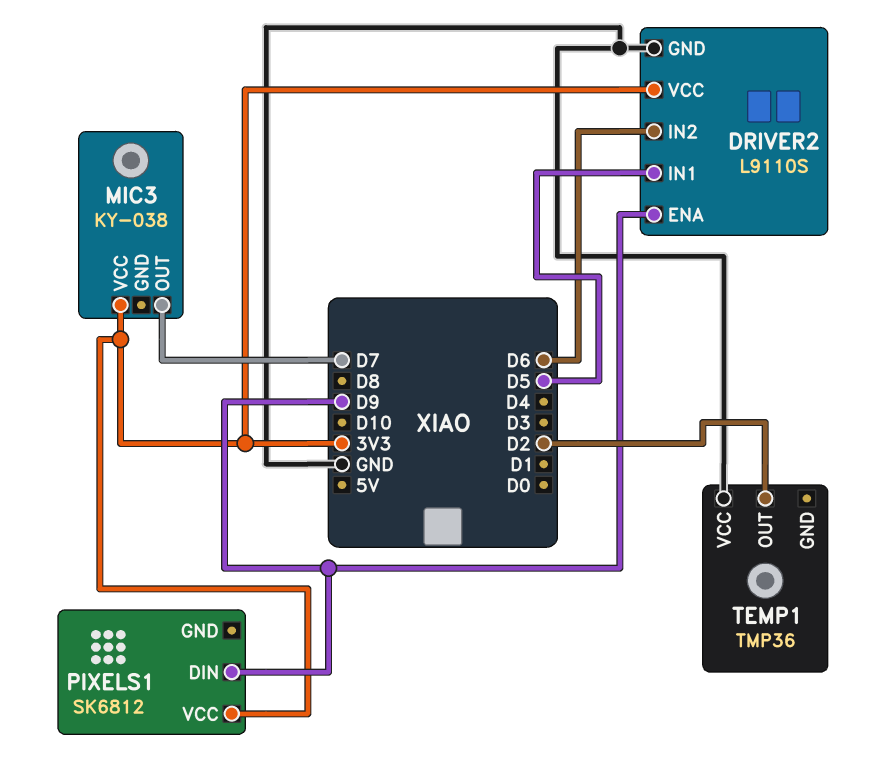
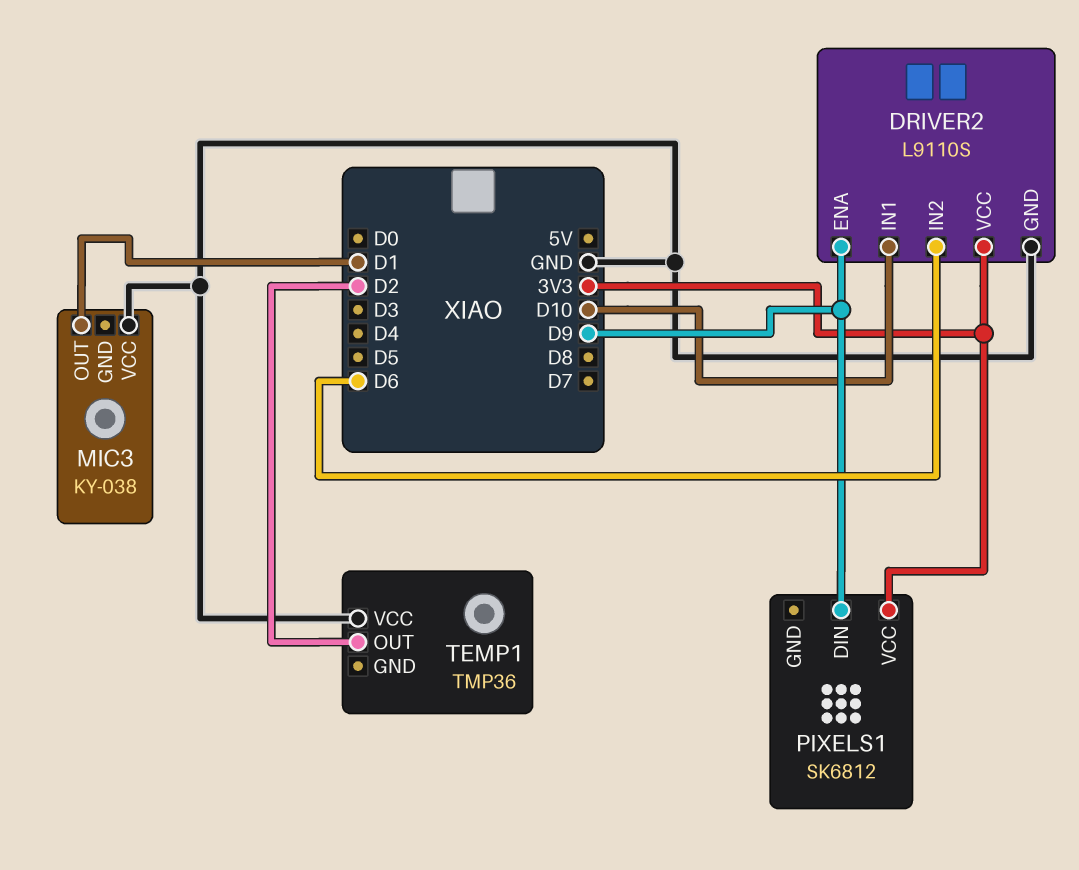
DRIVER2 pin IN1: D5 -> D10
MIC3 pin OUT: D7 -> D1
MIC3 pin VCC: 3V3 -> GND

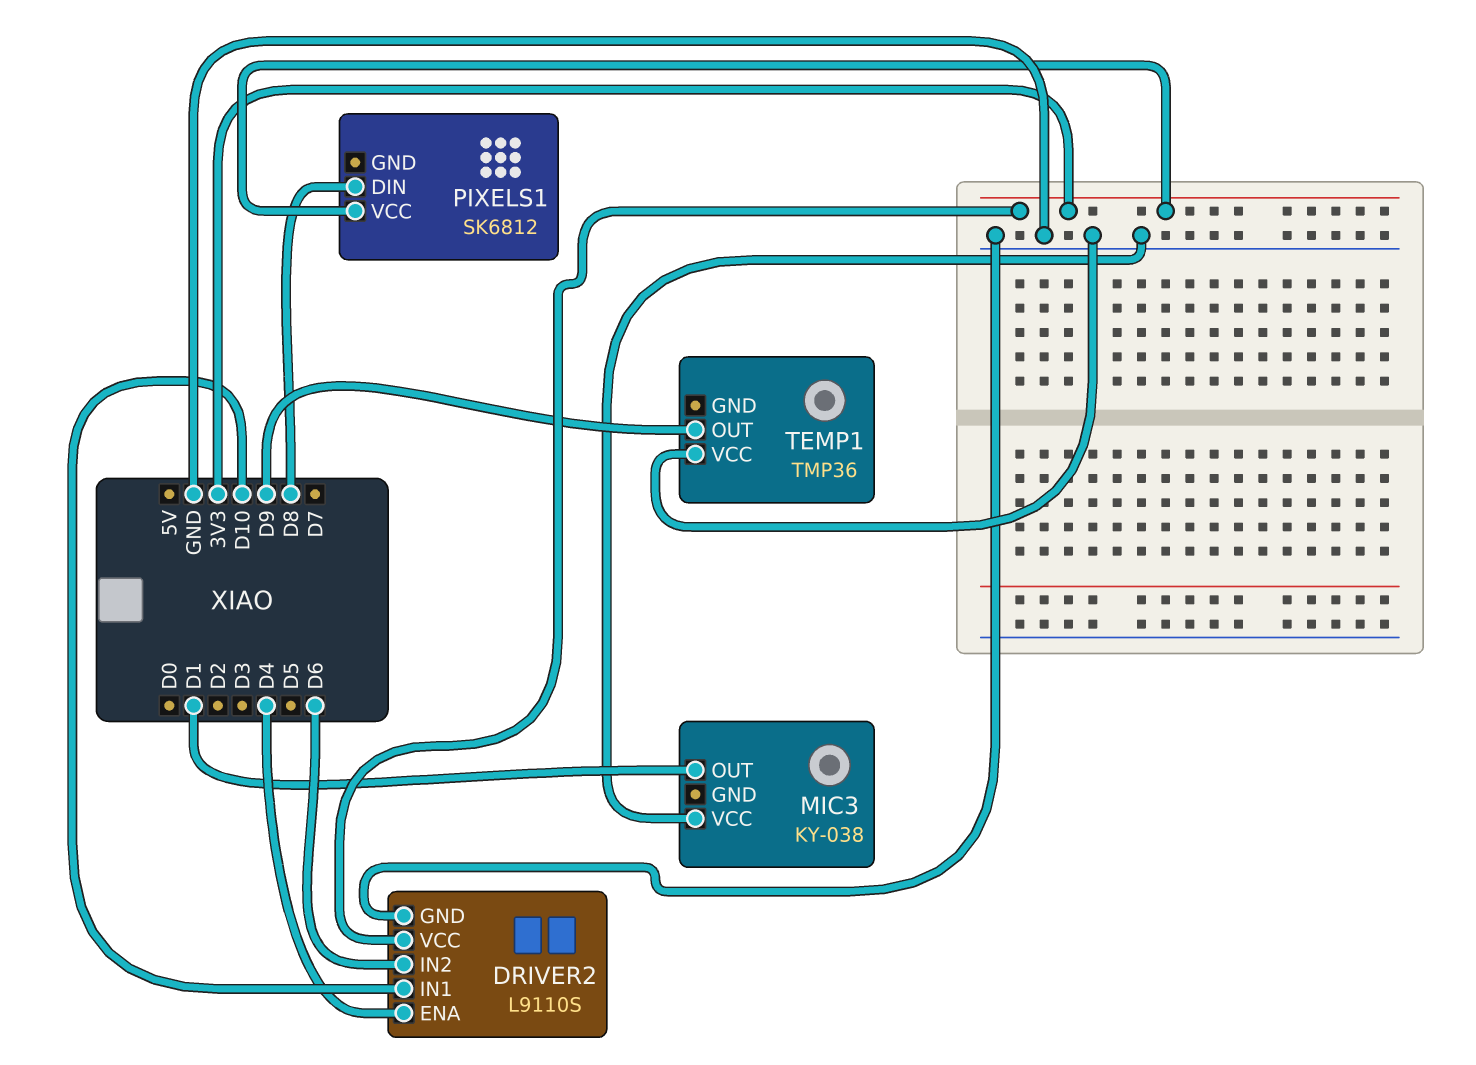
DRIVER2 pin ENA: D9 -> D4
PIXELS1 pin DIN: D9 -> D8
TEMP1 pin OUT: D2 -> D9

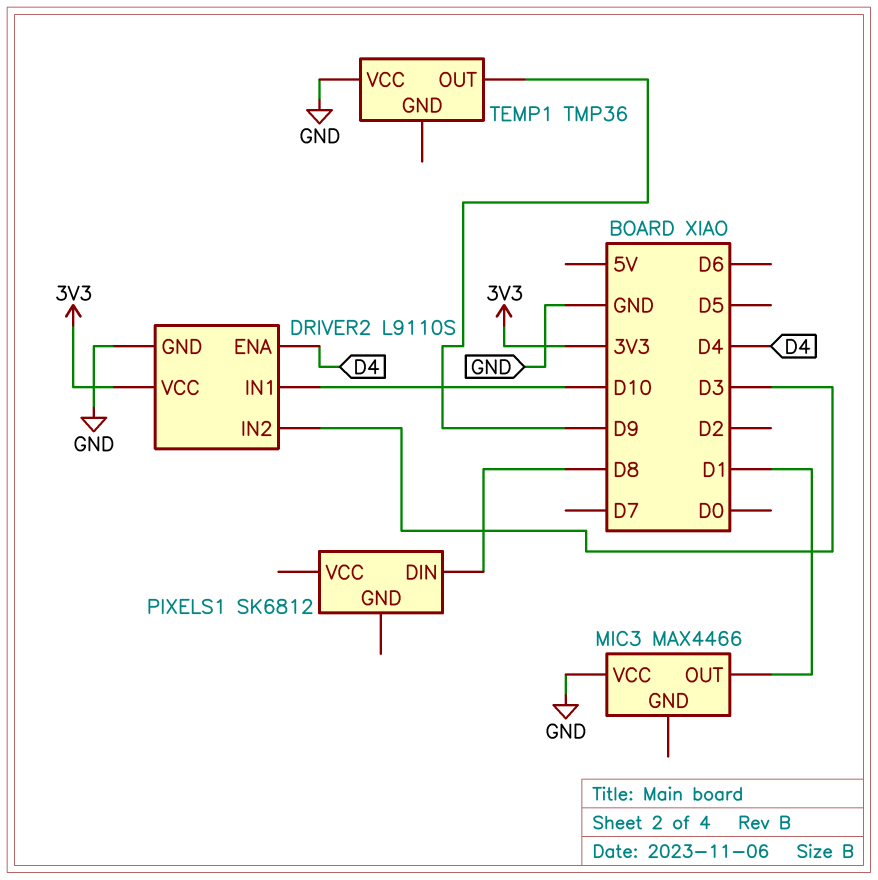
DRIVER2 pin IN2: D6 -> D3
MIC3: KY-038 -> MAX4466
PIXELS1 pin VCC: 3V3 -> none

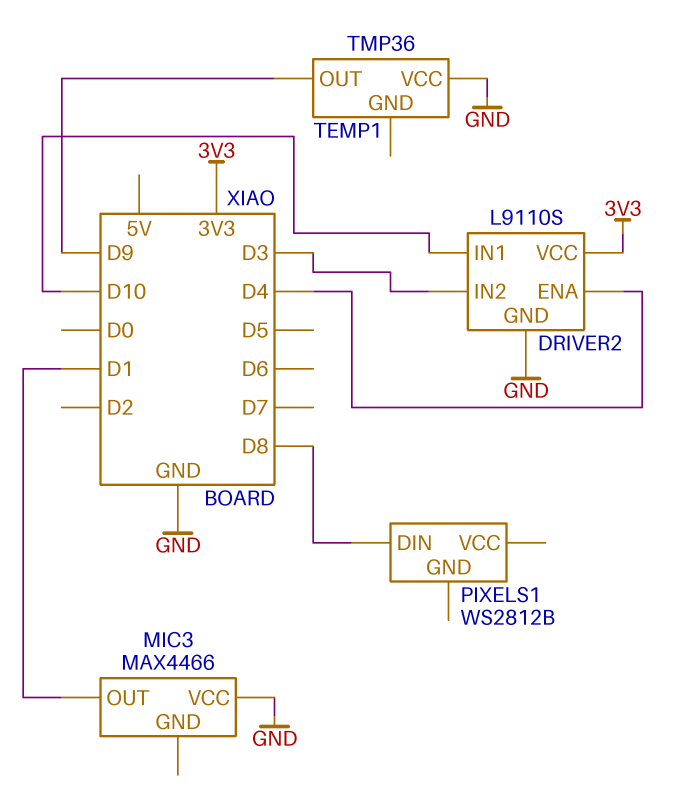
PIXELS1: SK6812 -> WS2812B

